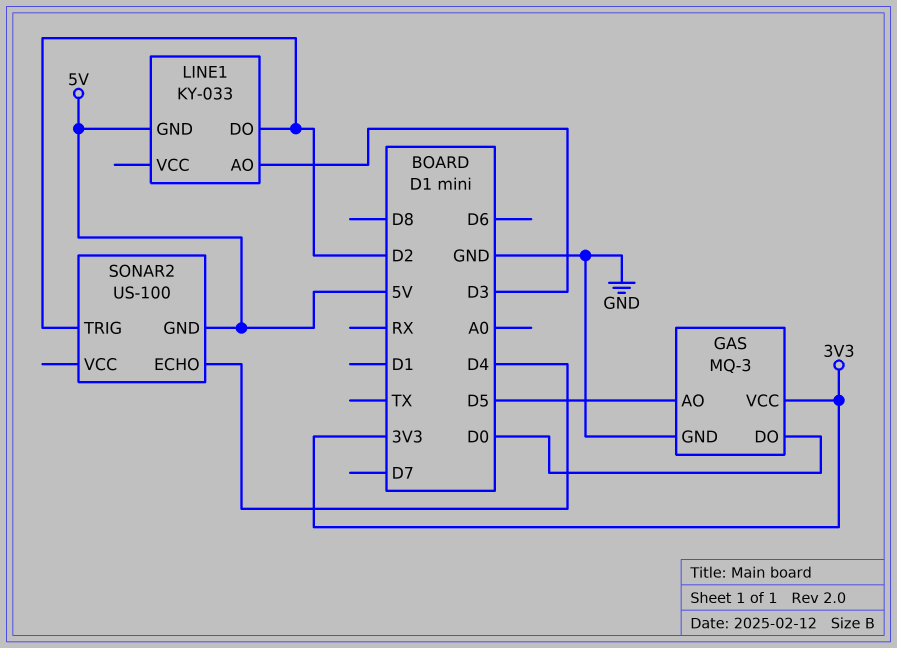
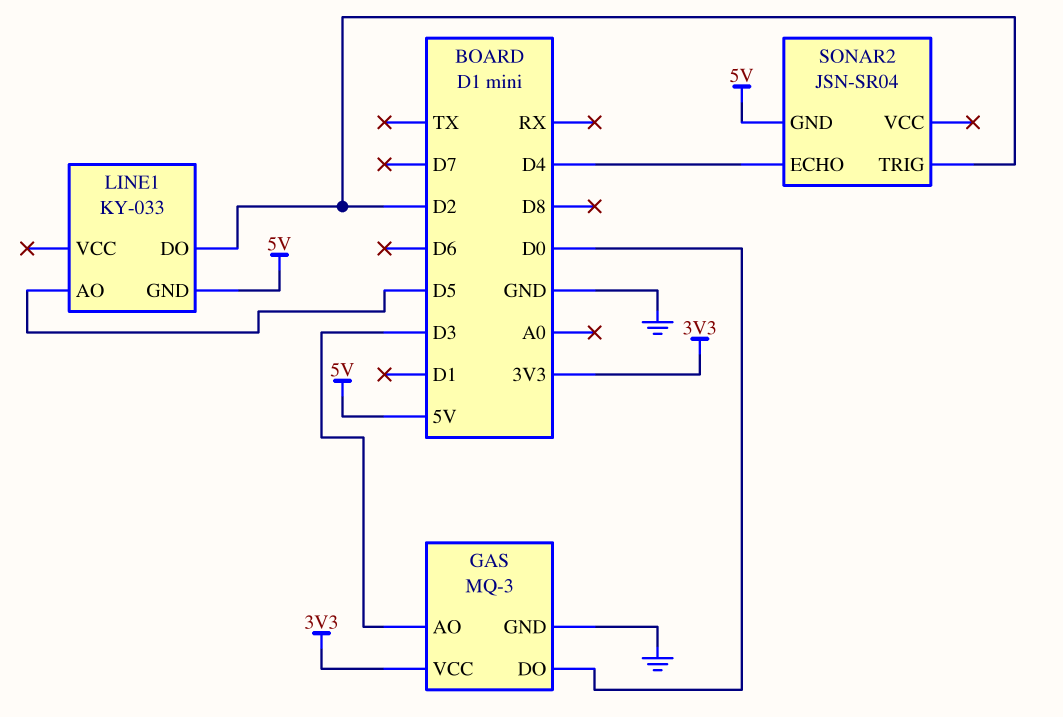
GAS pin AO: D5 -> D3
LINE1 pin AO: D3 -> D5
SONAR2: US-100 -> JSN-SR04

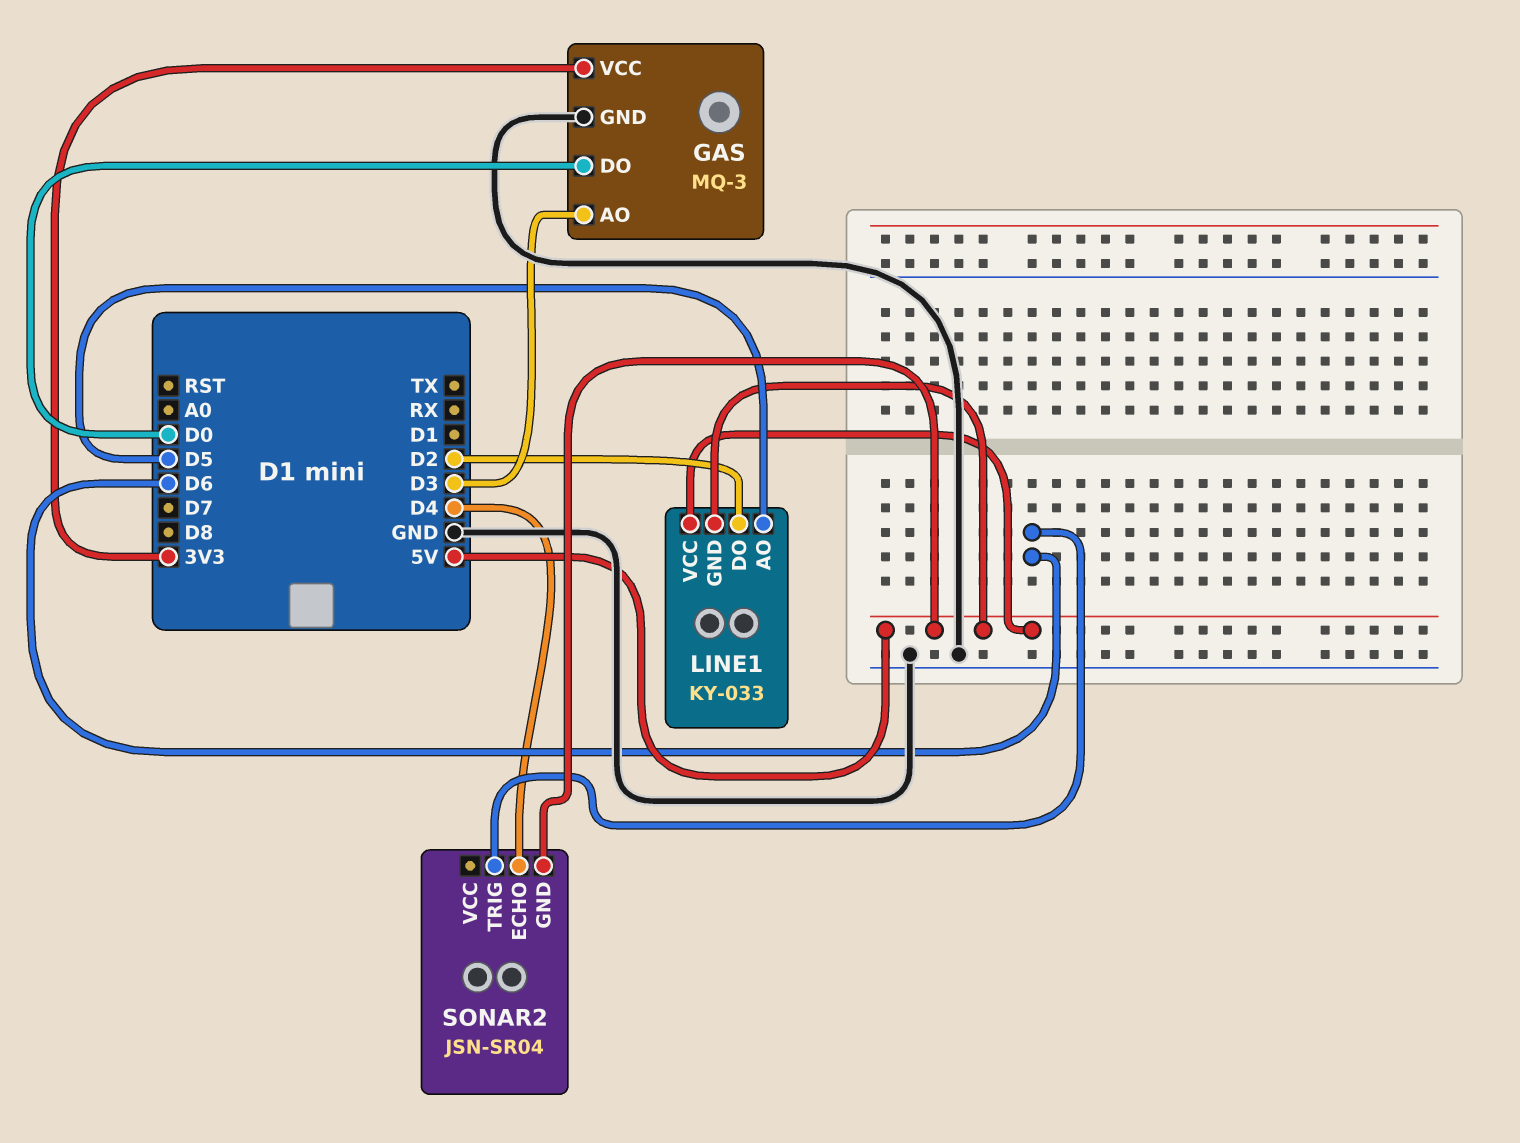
LINE1 pin VCC: none -> 5V
SONAR2 pin TRIG: D2 -> D6

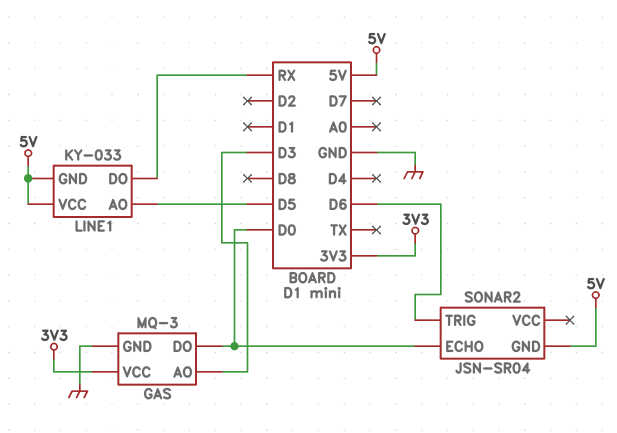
LINE1 pin DO: D2 -> RX
SONAR2 pin ECHO: D4 -> D0

